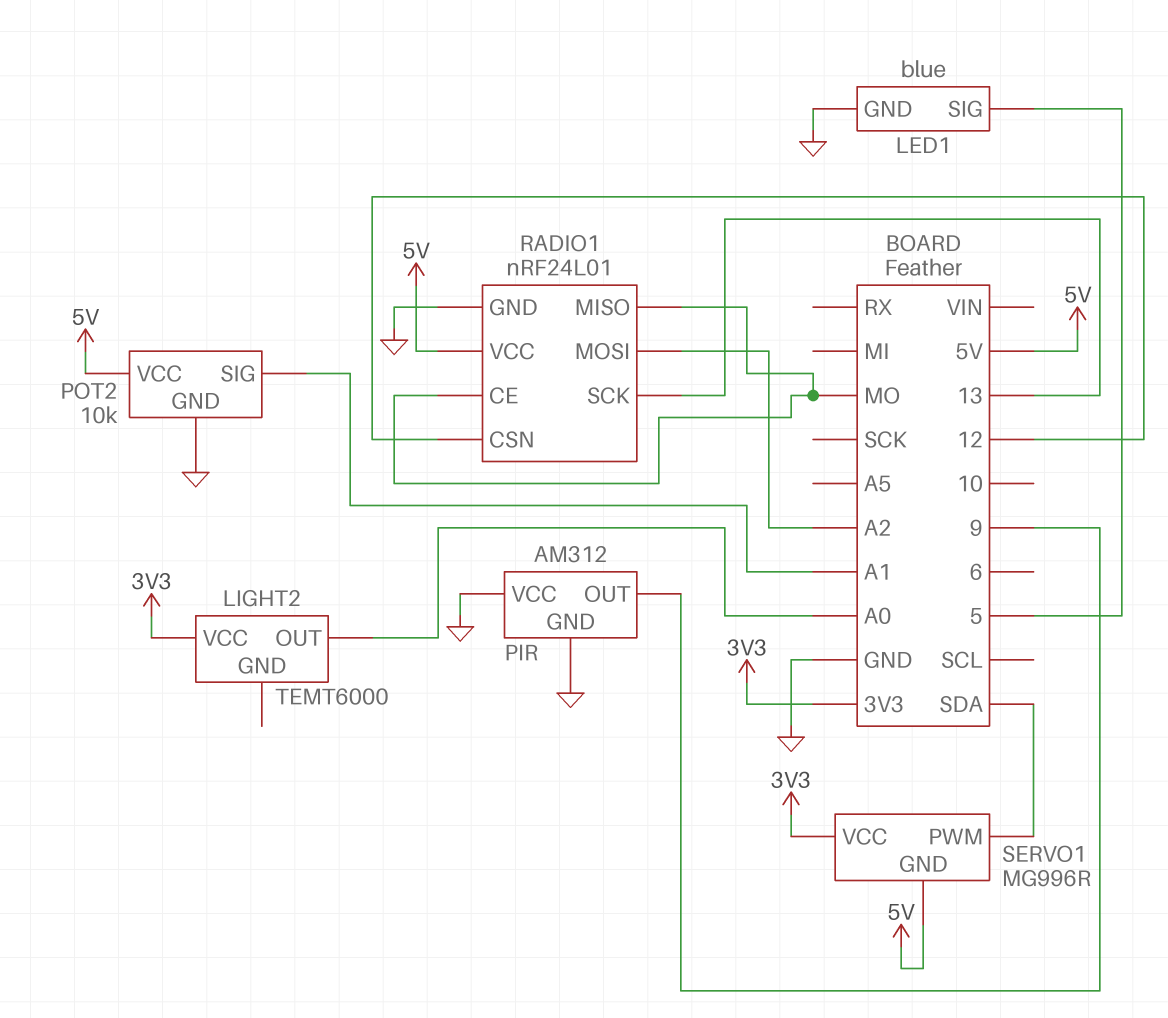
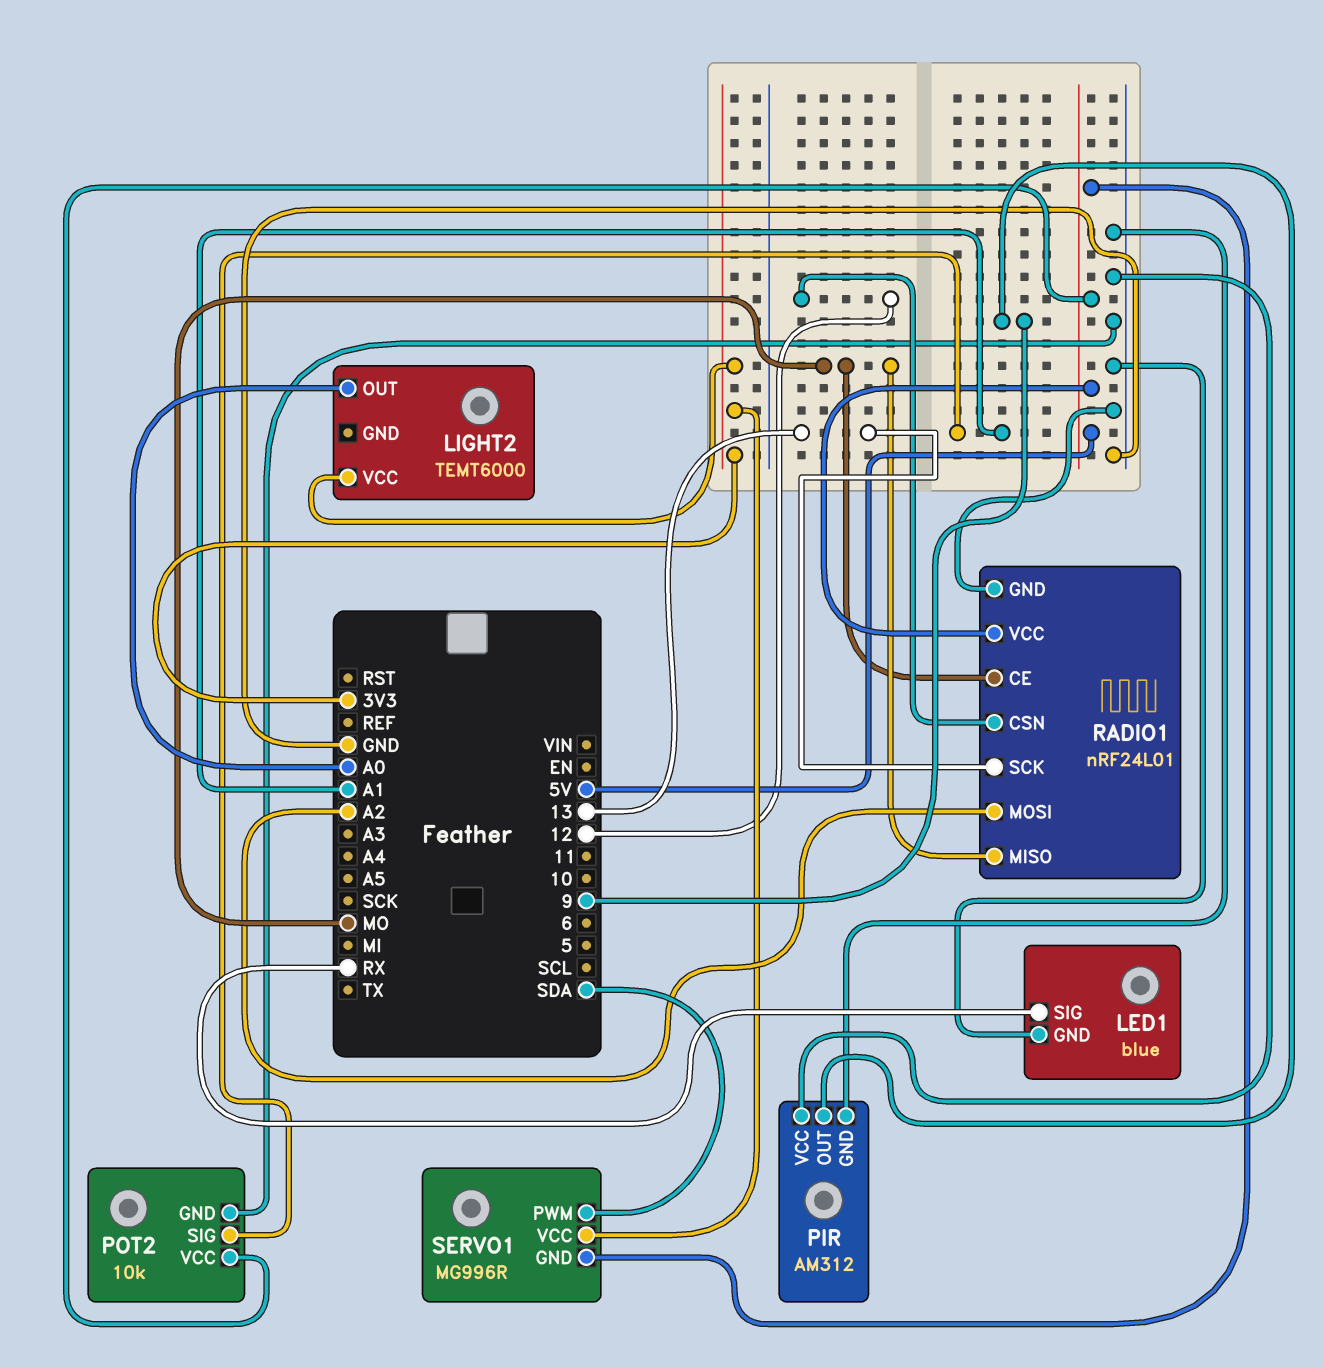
LED1 pin SIG: 5 -> RX

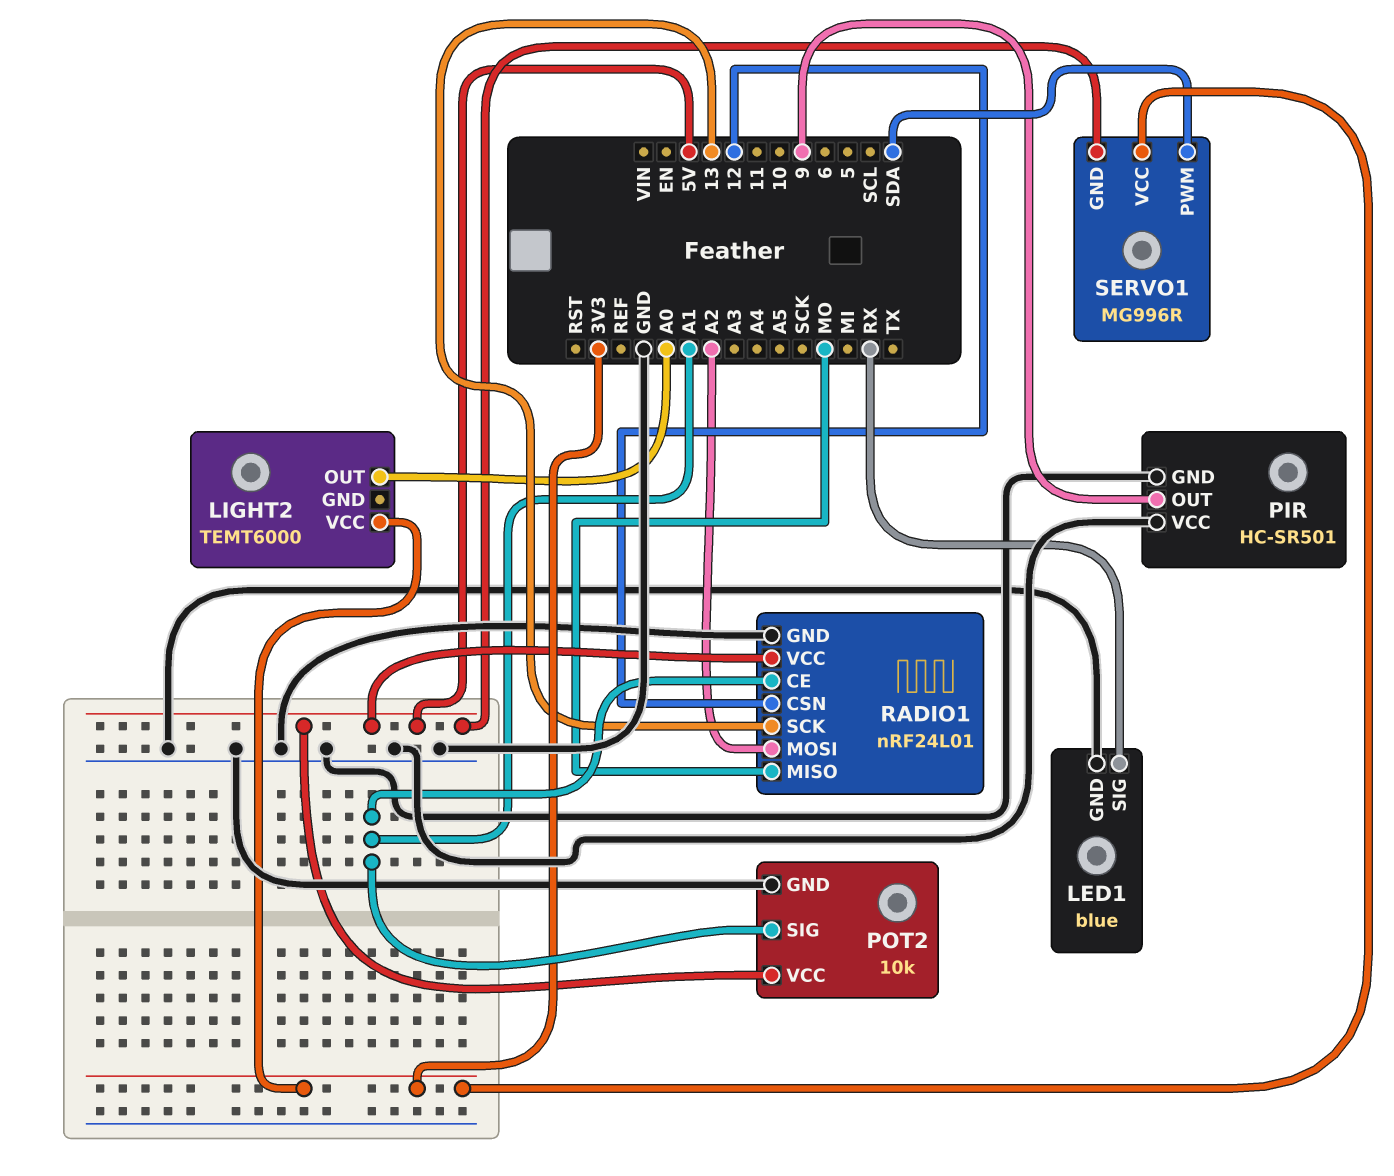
PIR: AM312 -> HC-SR501
RADIO1 pin CE: MO -> A1

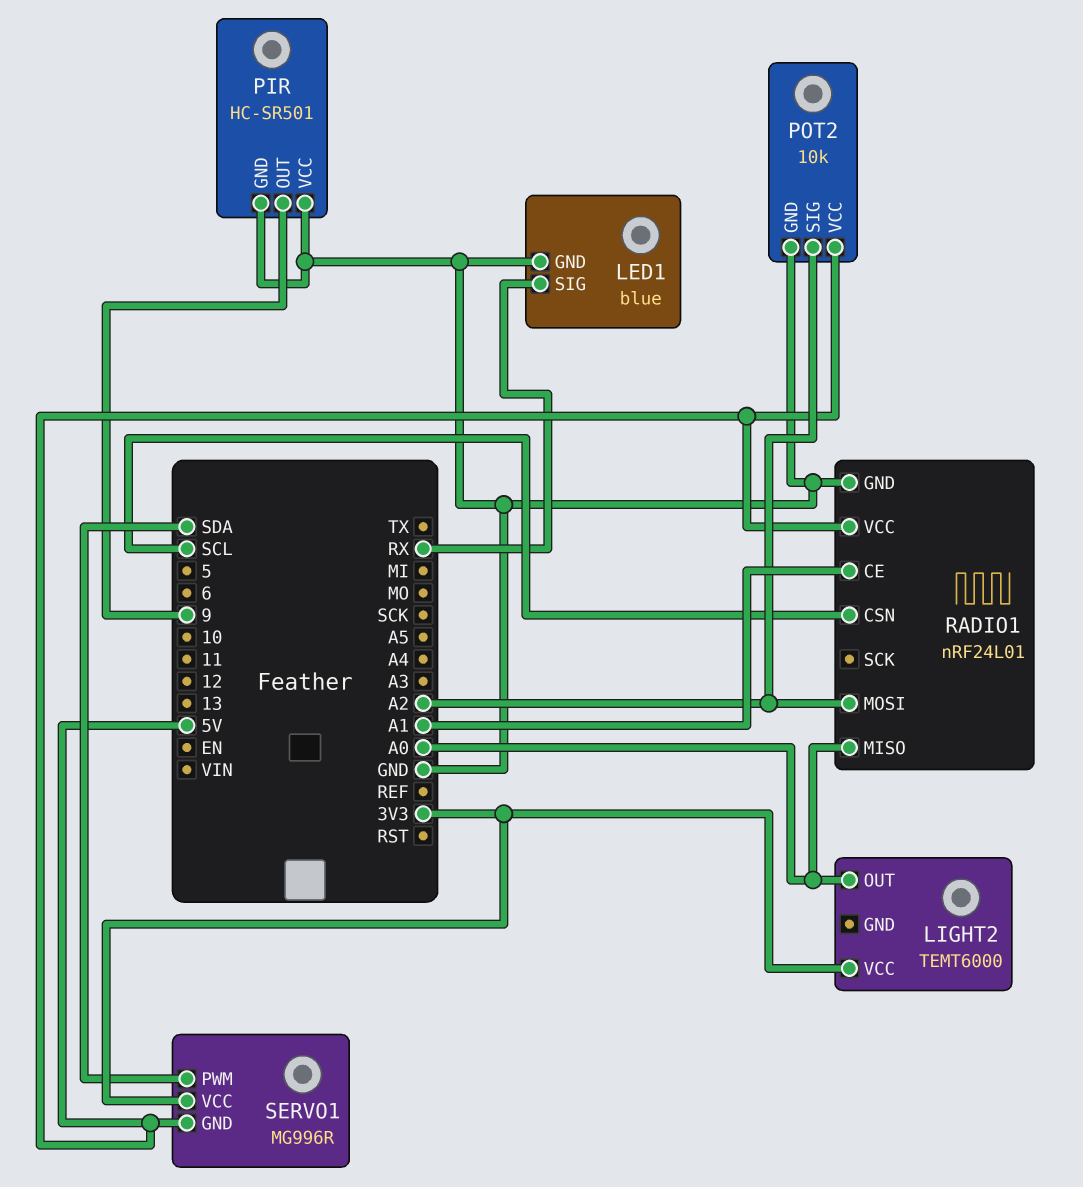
POT2 pin SIG: A1 -> A2
RADIO1 pin CSN: 12 -> SCL
RADIO1 pin MISO: MO -> A0
RADIO1 pin SCK: 13 -> none

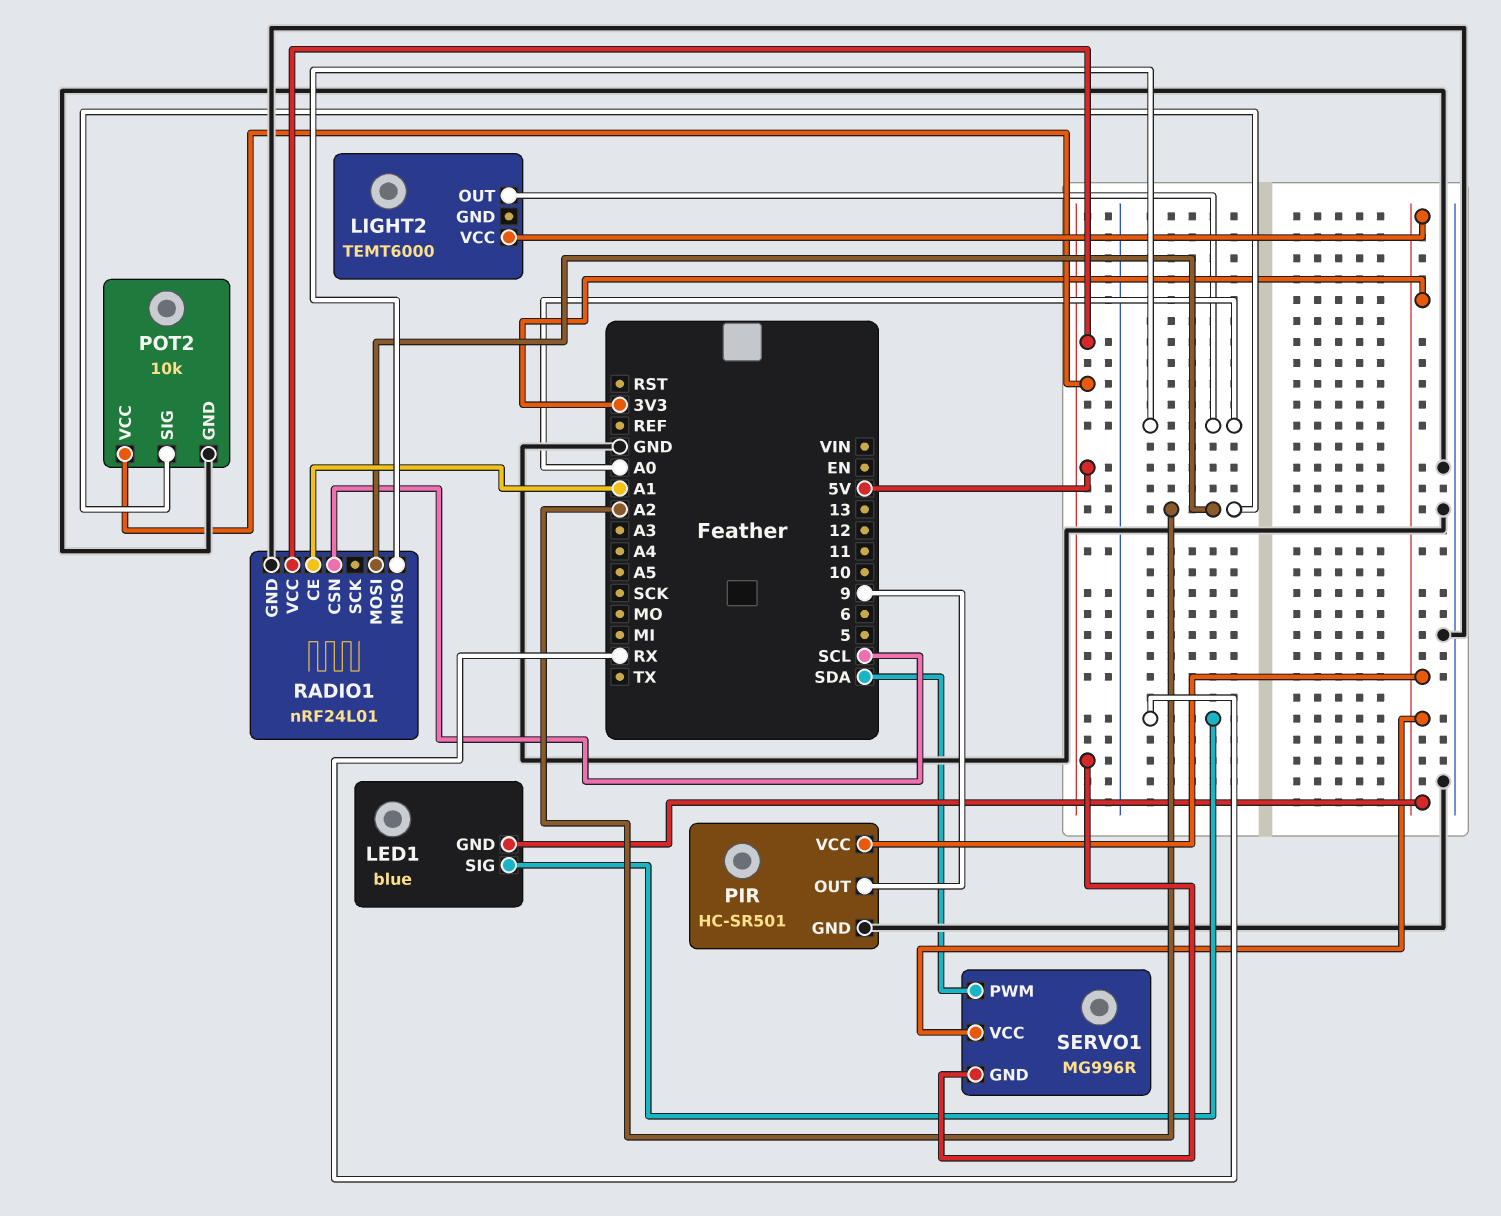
LED1 pin GND: GND -> 3V3
PIR pin VCC: GND -> 3V3

